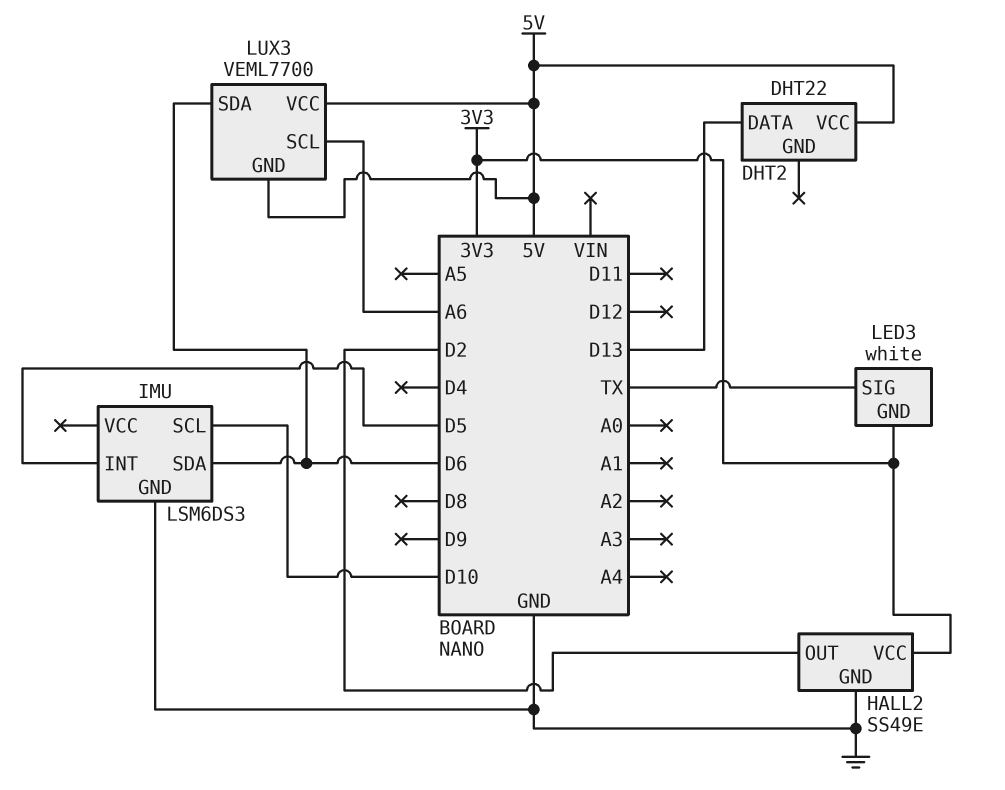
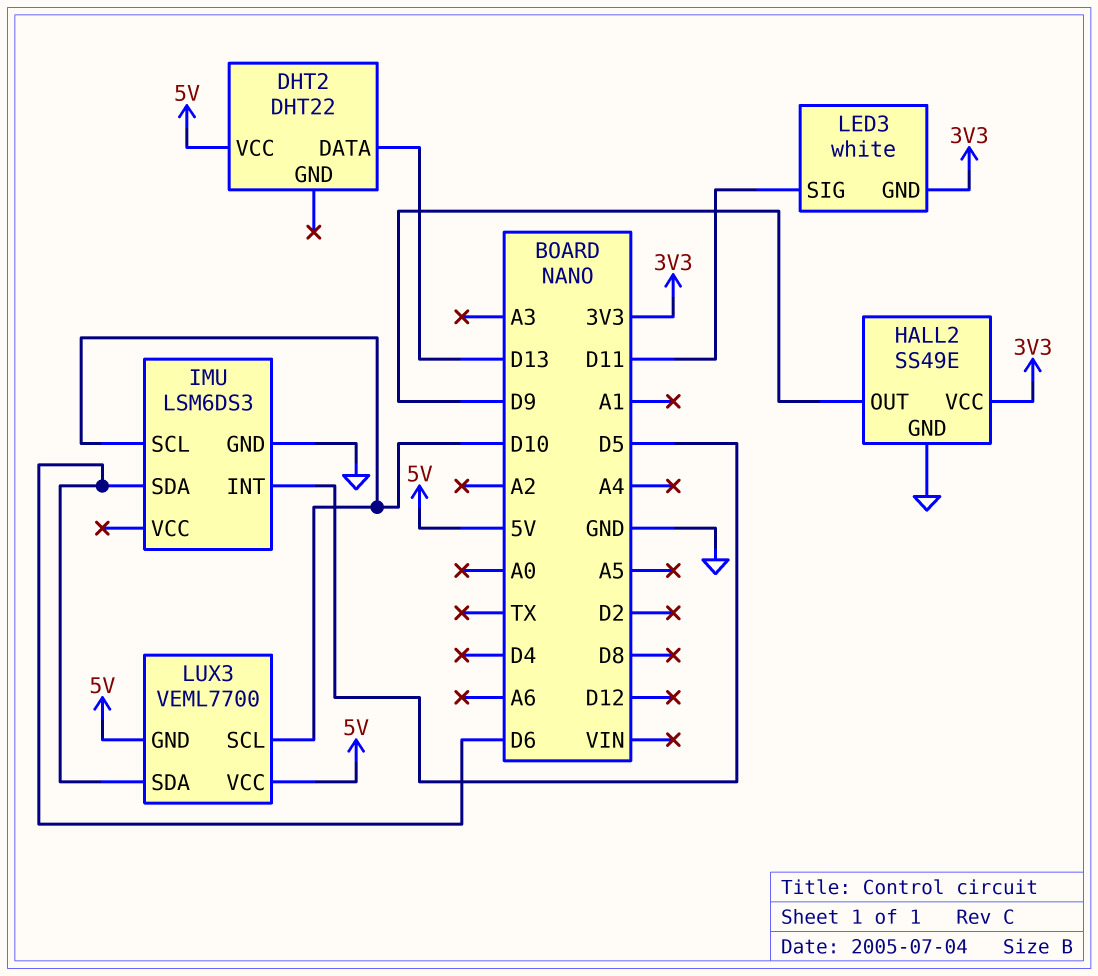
HALL2 pin OUT: D2 -> D9
LED3 pin SIG: TX -> D11
LUX3 pin SCL: A6 -> D10

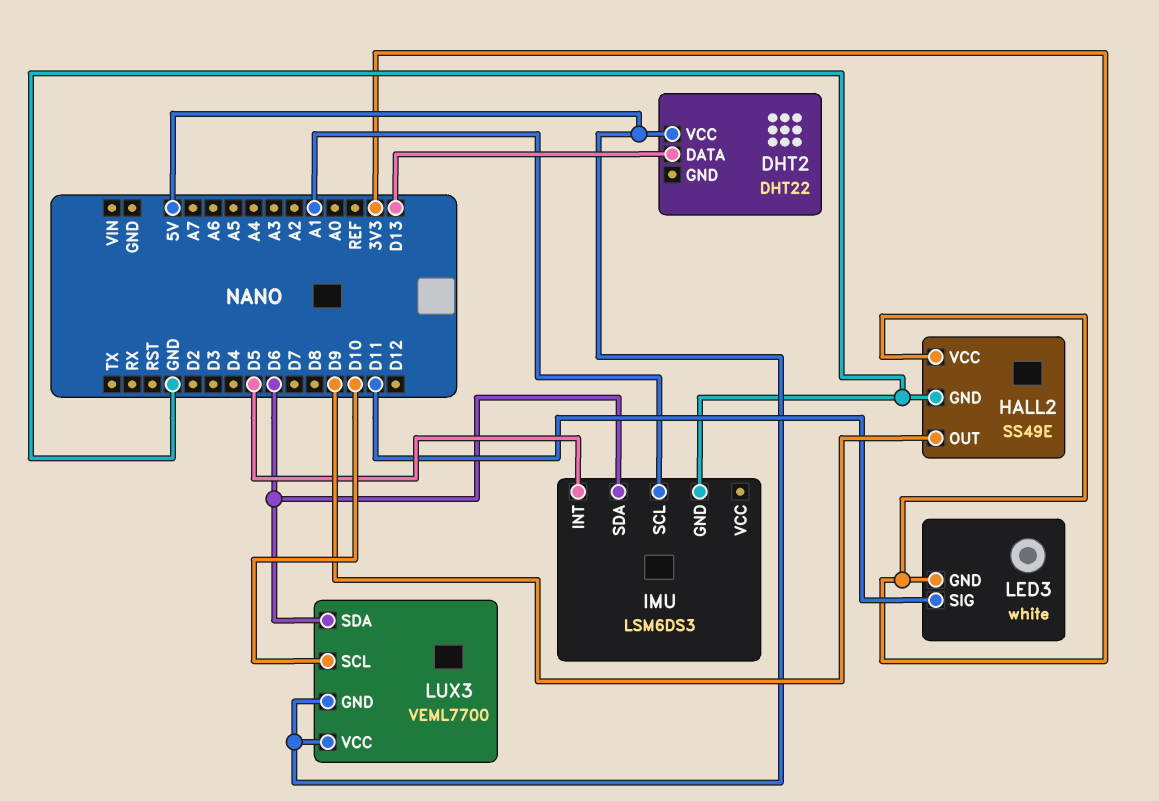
IMU pin SCL: D10 -> A1

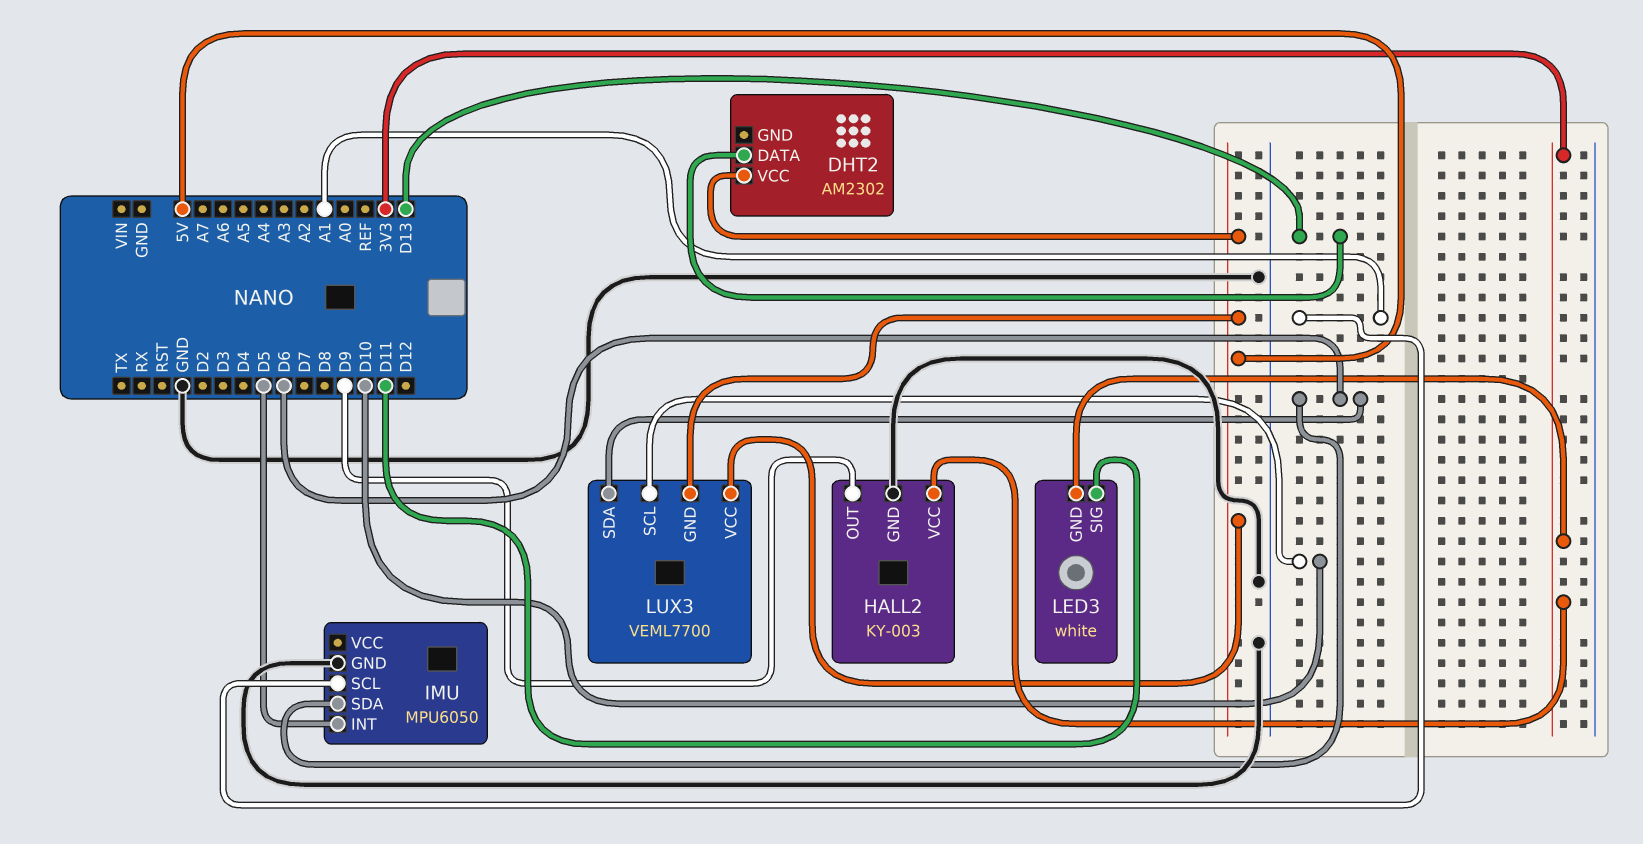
DHT2: DHT22 -> AM2302
HALL2: SS49E -> KY-003
IMU: LSM6DS3 -> MPU6050

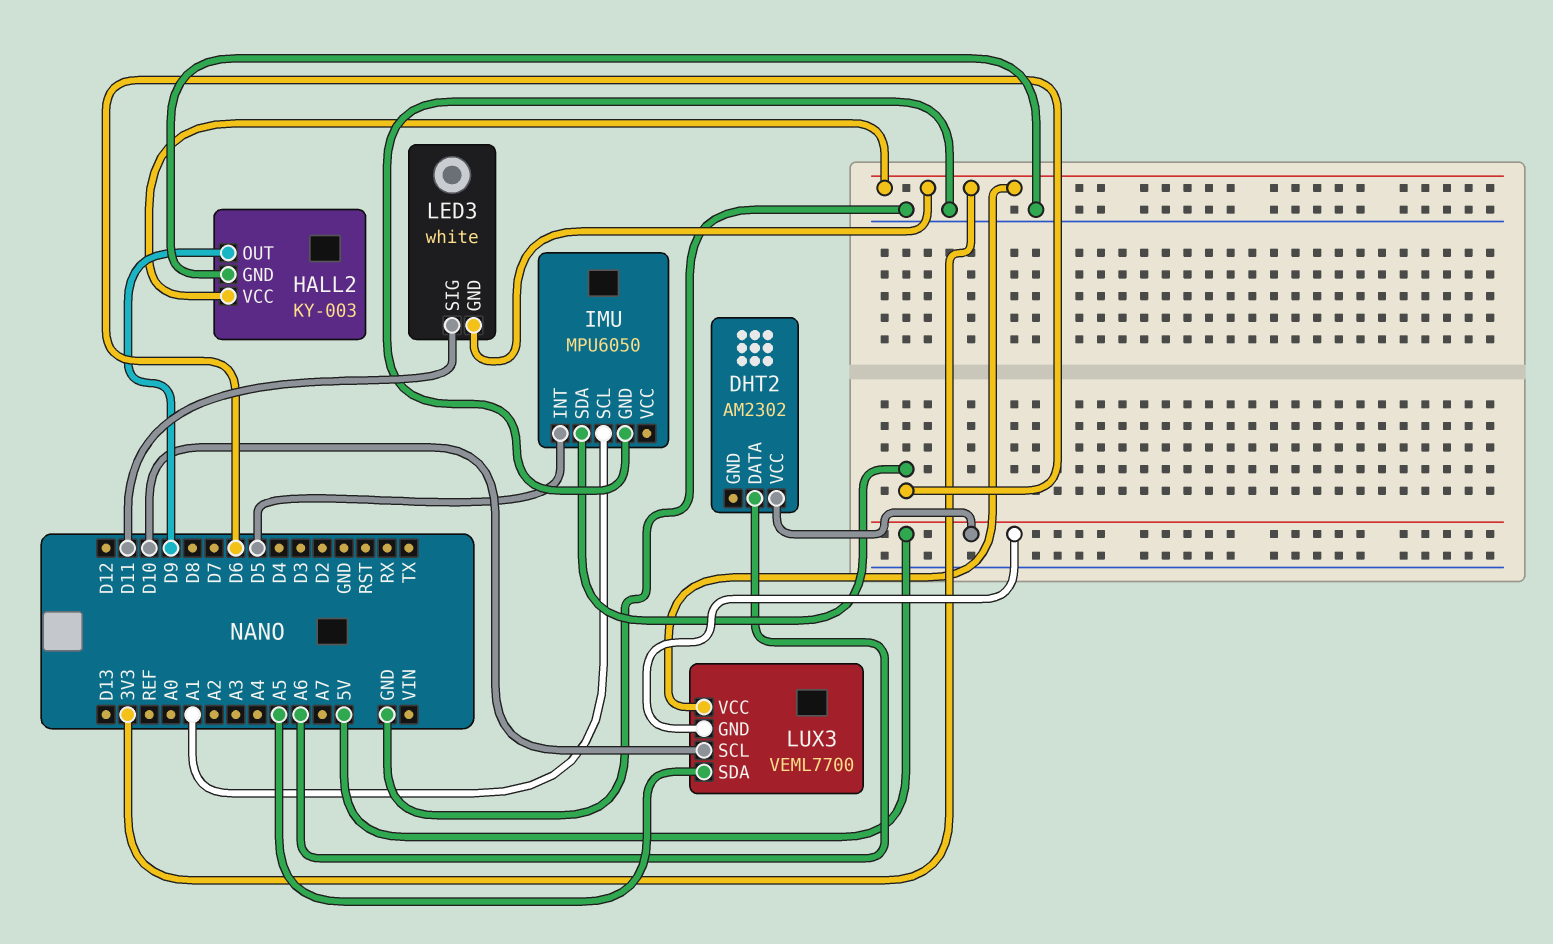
DHT2 pin DATA: D13 -> A6
LUX3 pin SDA: D6 -> A5
LUX3 pin VCC: 5V -> 3V3

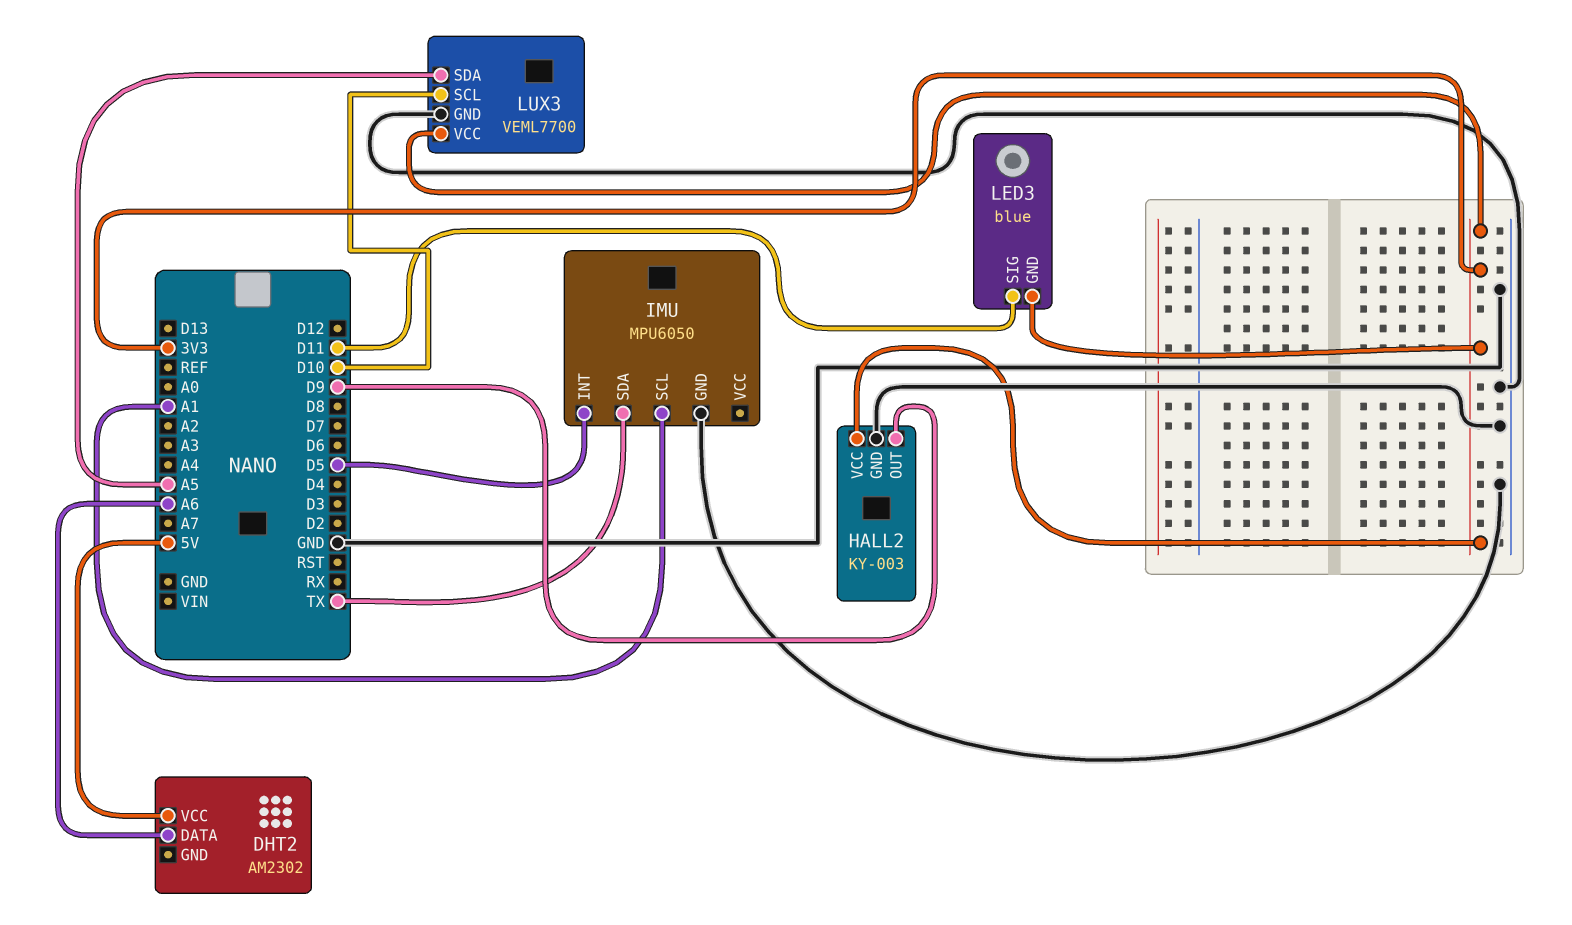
IMU pin SDA: D6 -> TX
LED3: white -> blue
LUX3 pin GND: 5V -> GND

